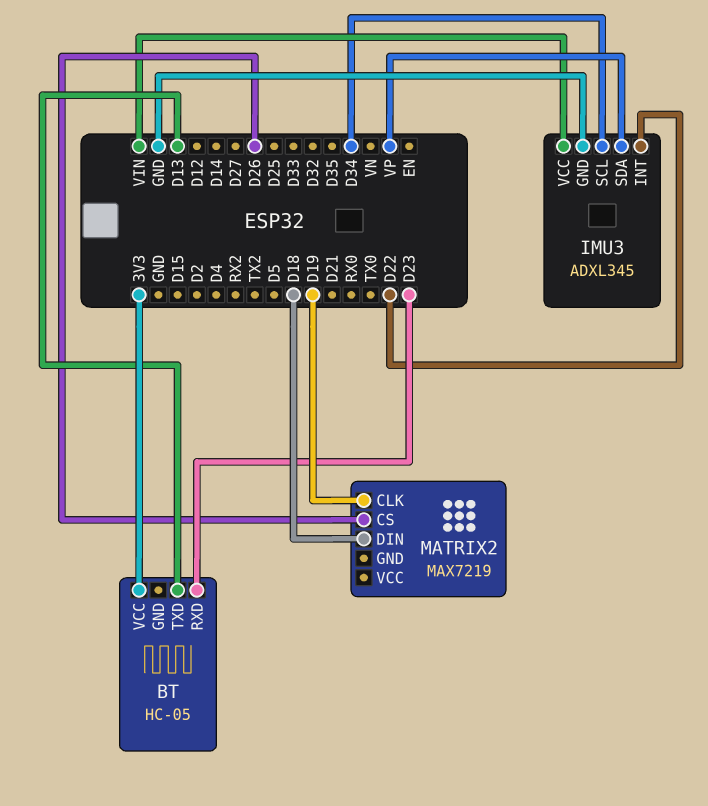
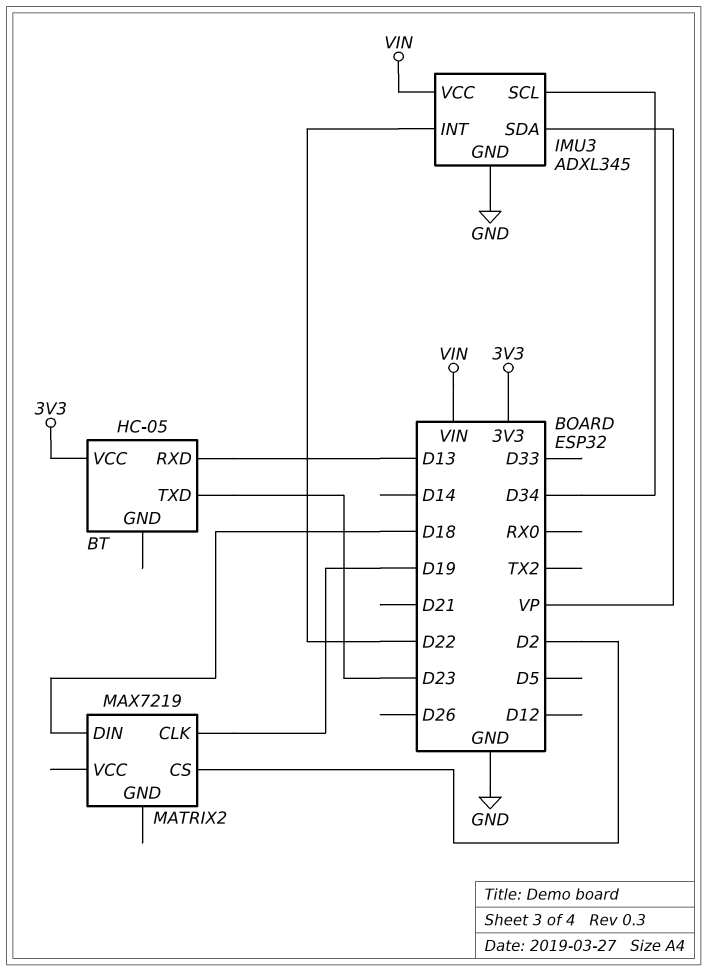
BT pin RXD: D23 -> D13
BT pin TXD: D13 -> D23
MATRIX2 pin CS: D26 -> D2

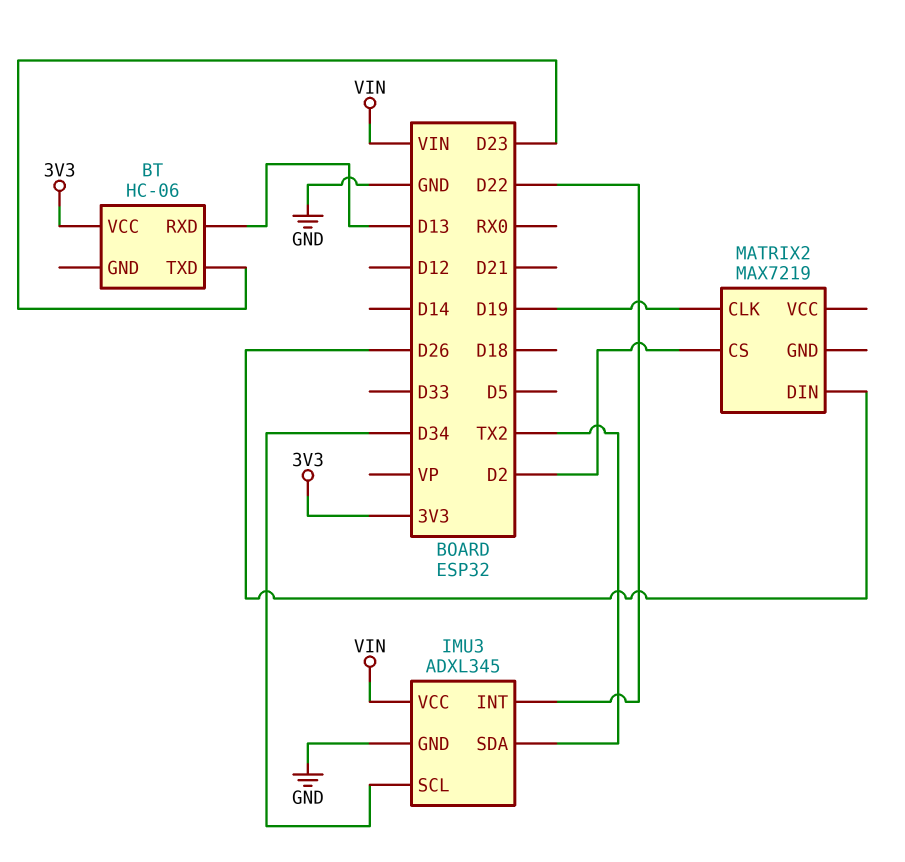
BT: HC-05 -> HC-06
IMU3 pin SDA: VP -> TX2
MATRIX2 pin DIN: D18 -> D26

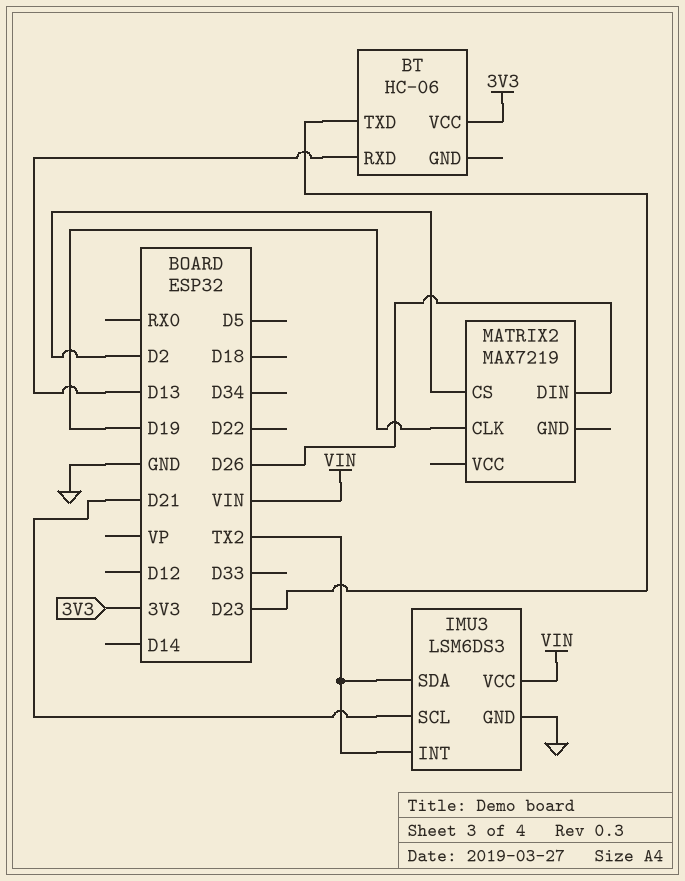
IMU3: ADXL345 -> LSM6DS3
IMU3 pin INT: D22 -> TX2
IMU3 pin SCL: D34 -> D21

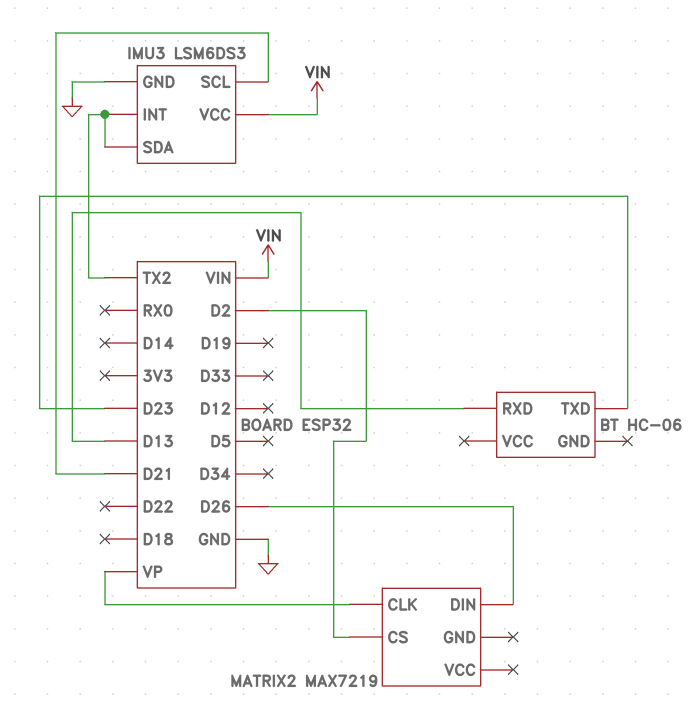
BT pin VCC: 3V3 -> none
MATRIX2 pin CLK: D19 -> VP

